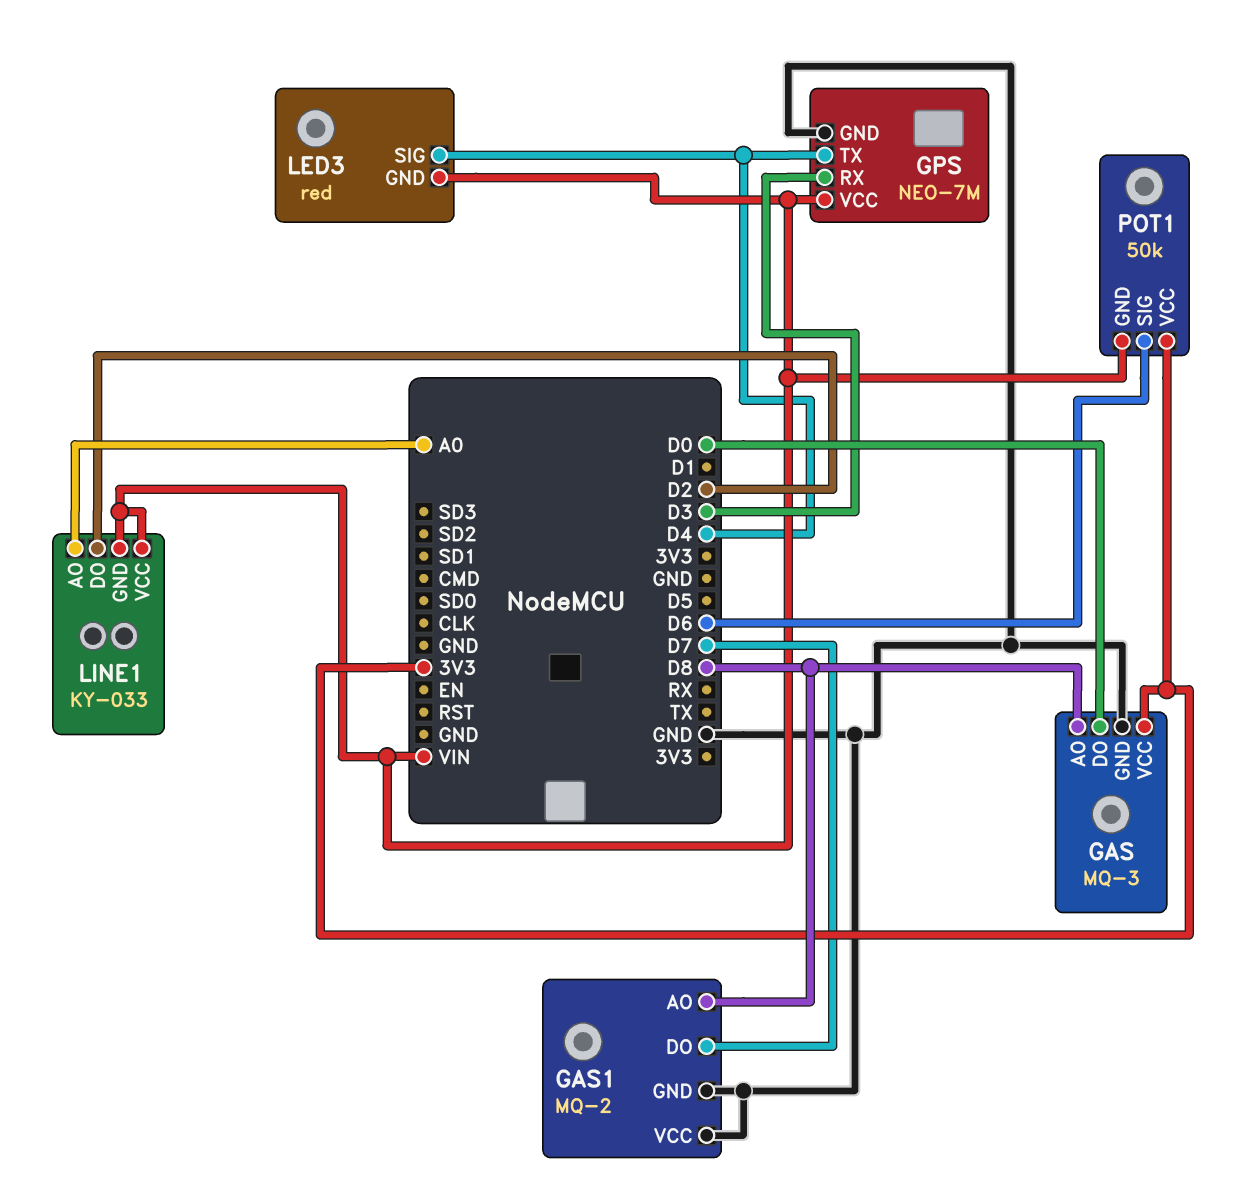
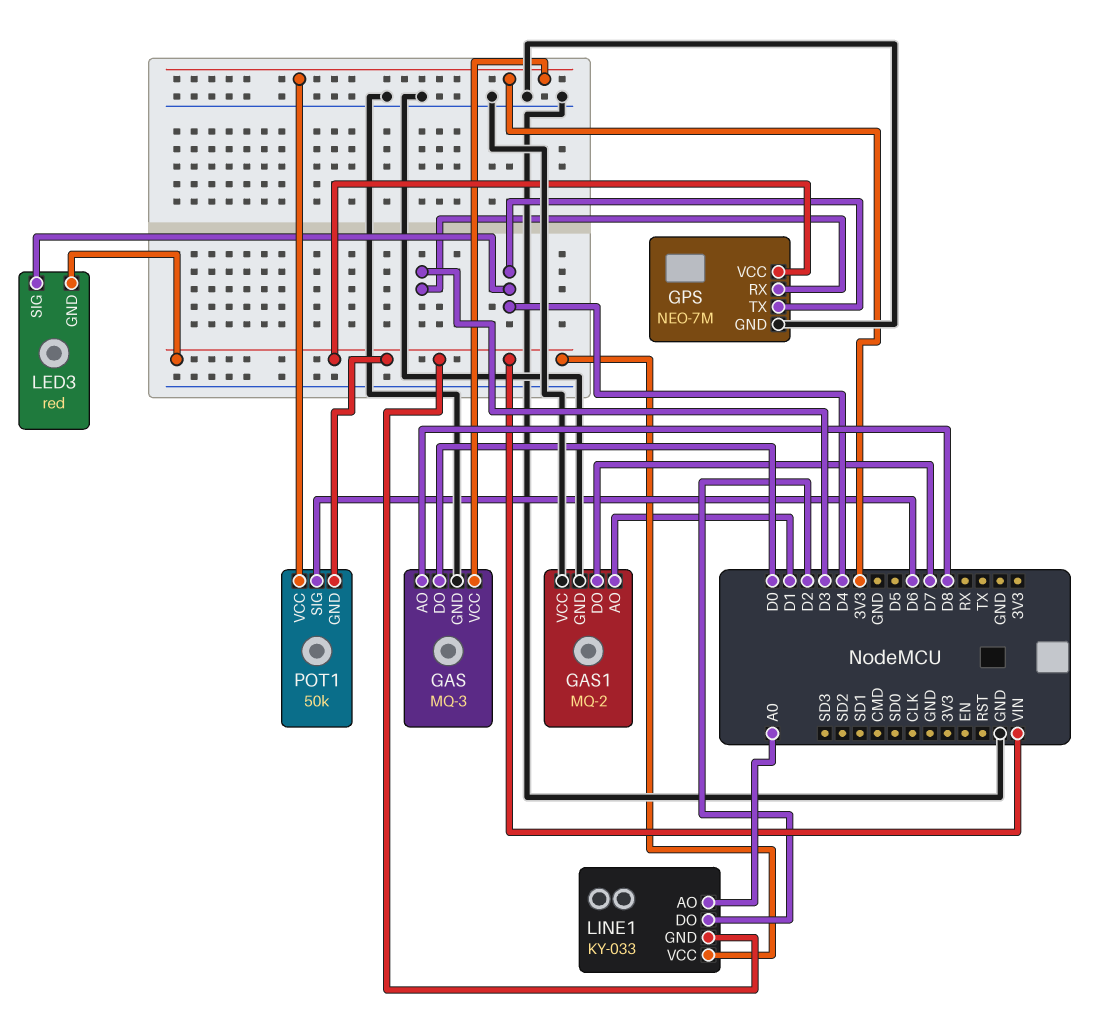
GAS1 pin AO: D8 -> D1

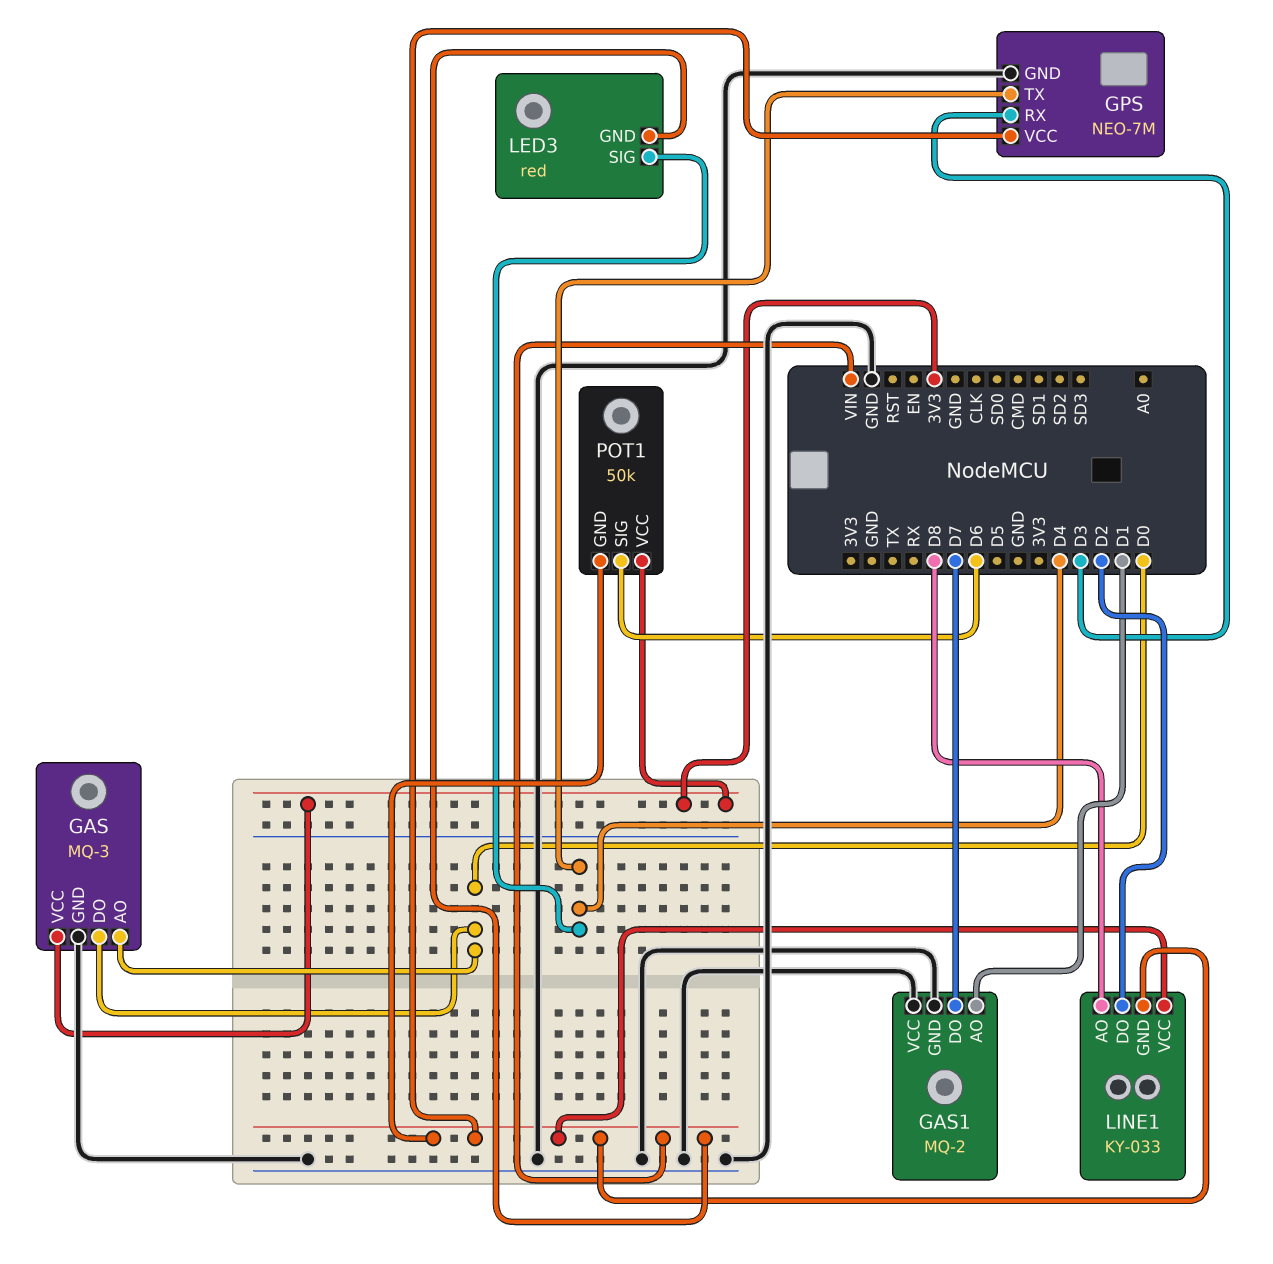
GAS pin AO: D8 -> D0
LINE1 pin AO: A0 -> D8

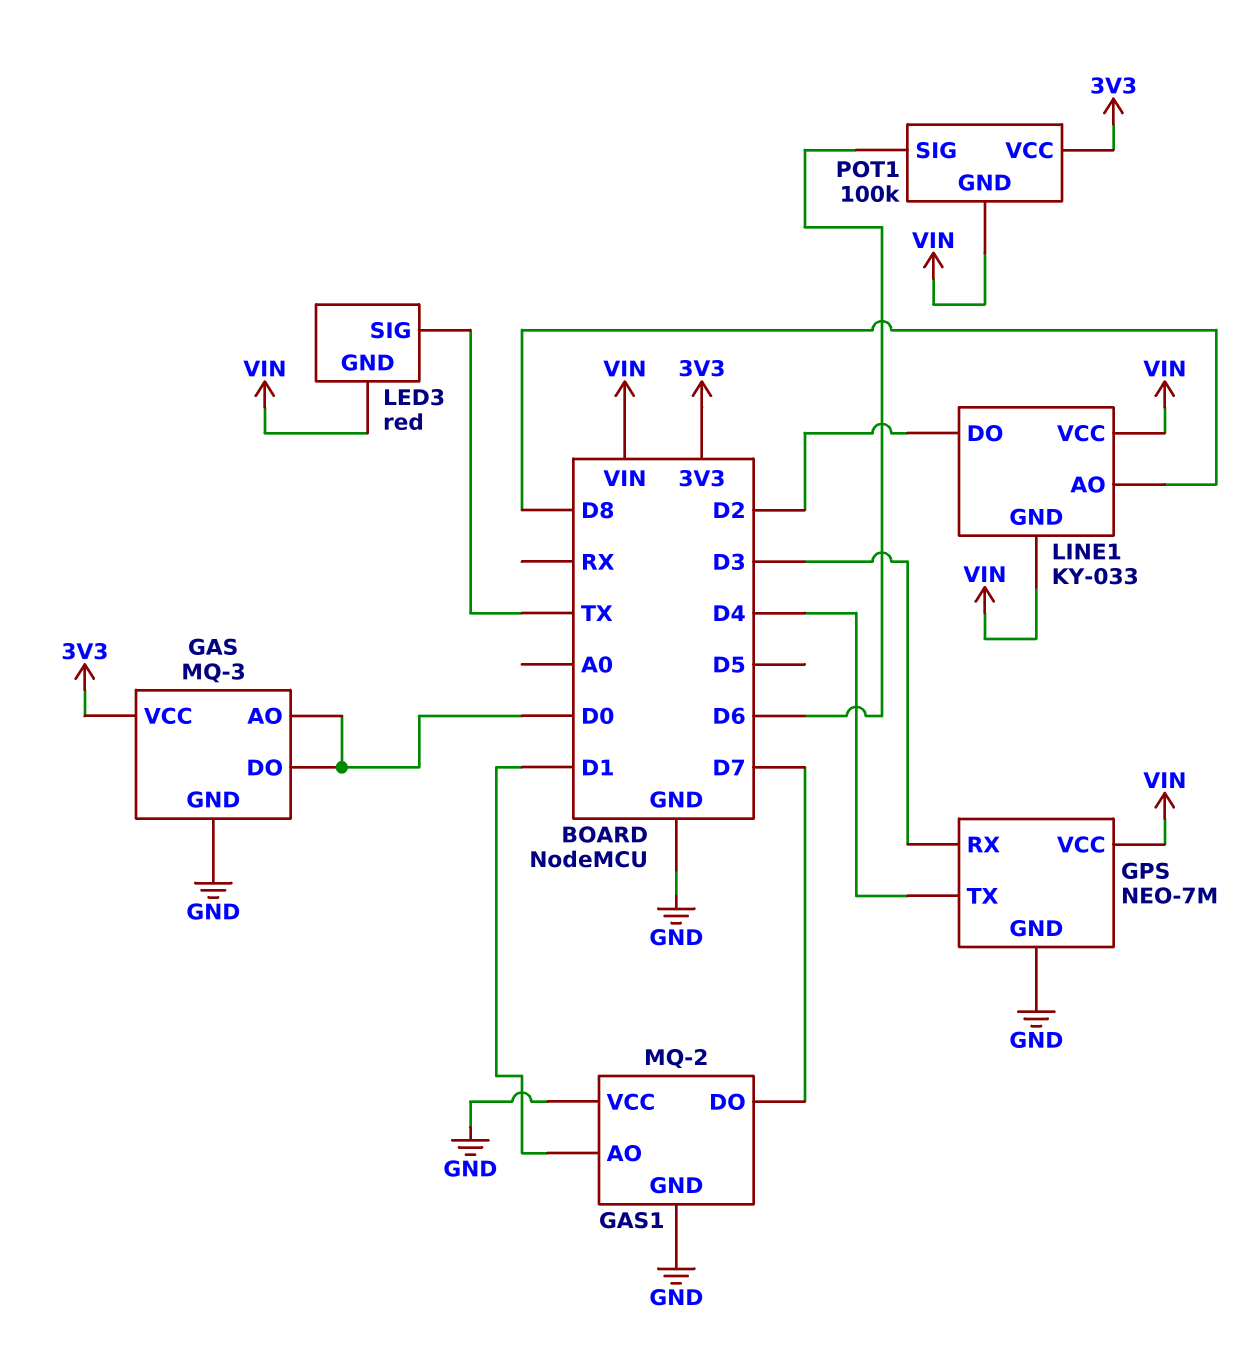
LED3 pin SIG: D4 -> TX
POT1: 50k -> 100k

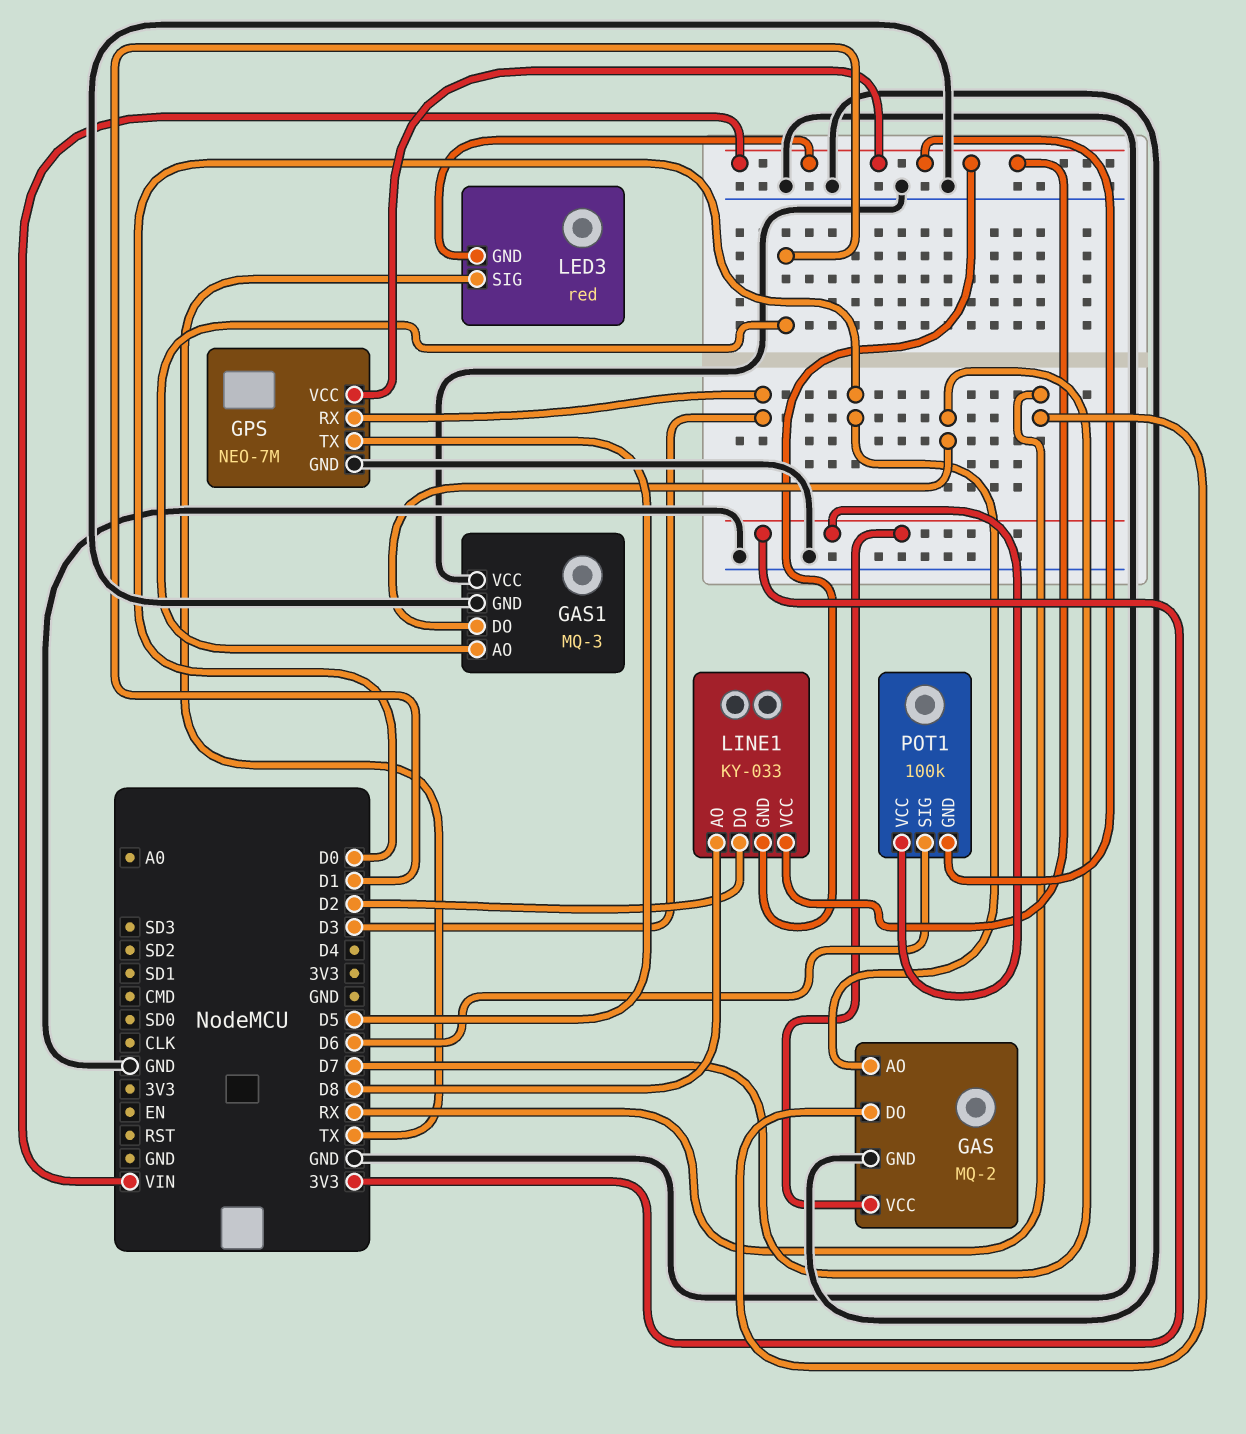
GAS: MQ-3 -> MQ-2
GAS pin DO: D0 -> RX
GAS1: MQ-2 -> MQ-3
GPS pin TX: D4 -> D5

